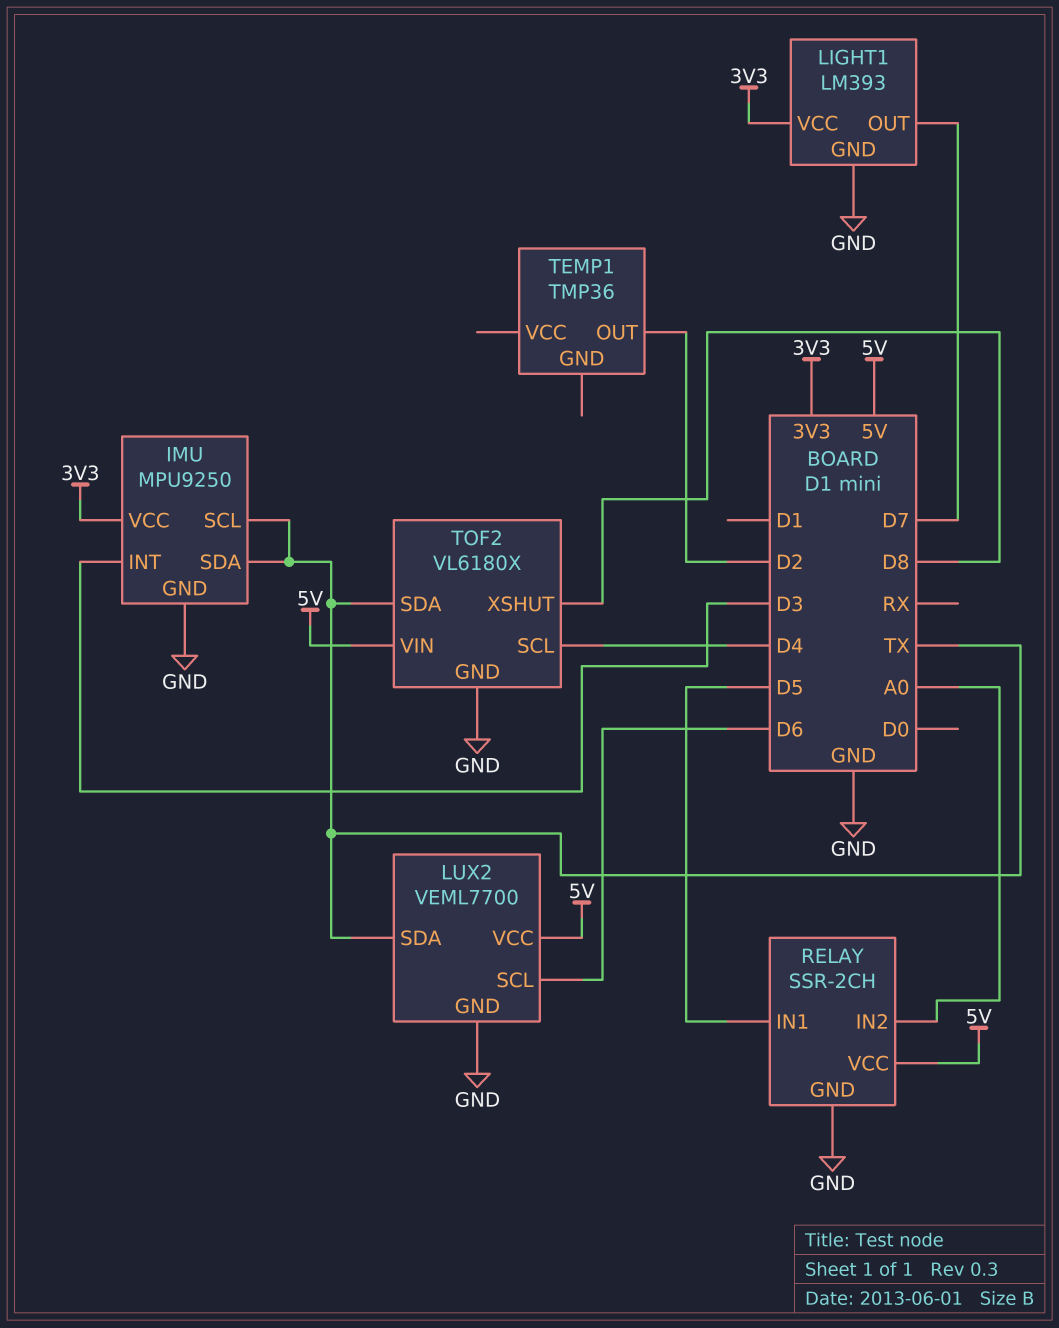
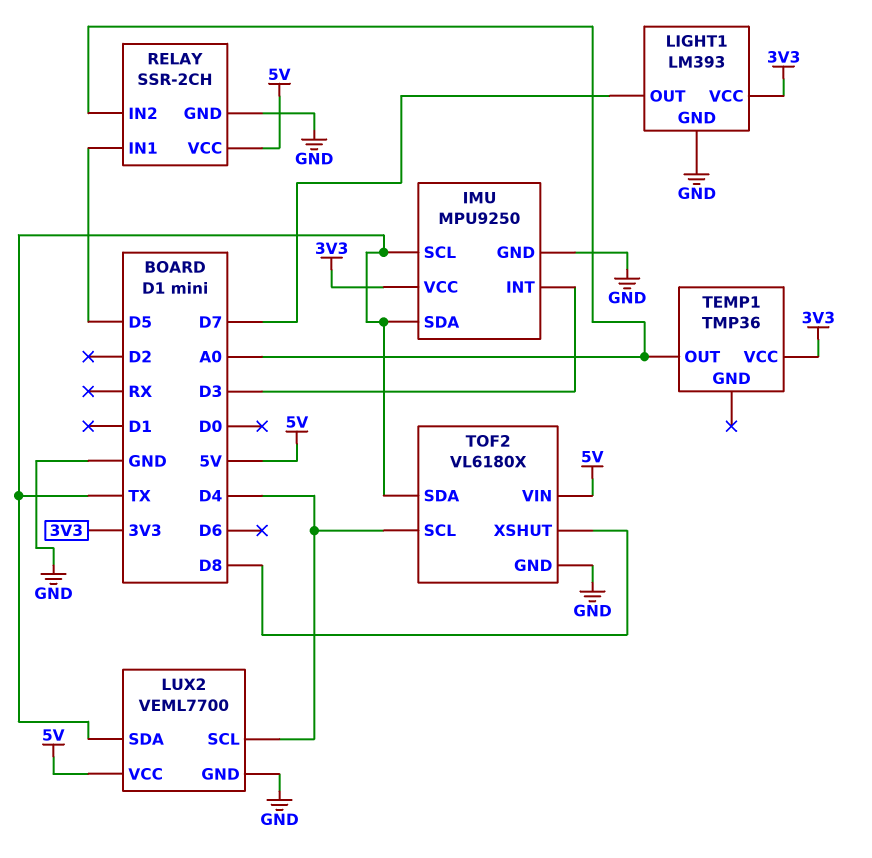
LUX2 pin SCL: D6 -> D4
TEMP1 pin OUT: D2 -> A0
TEMP1 pin VCC: none -> 3V3

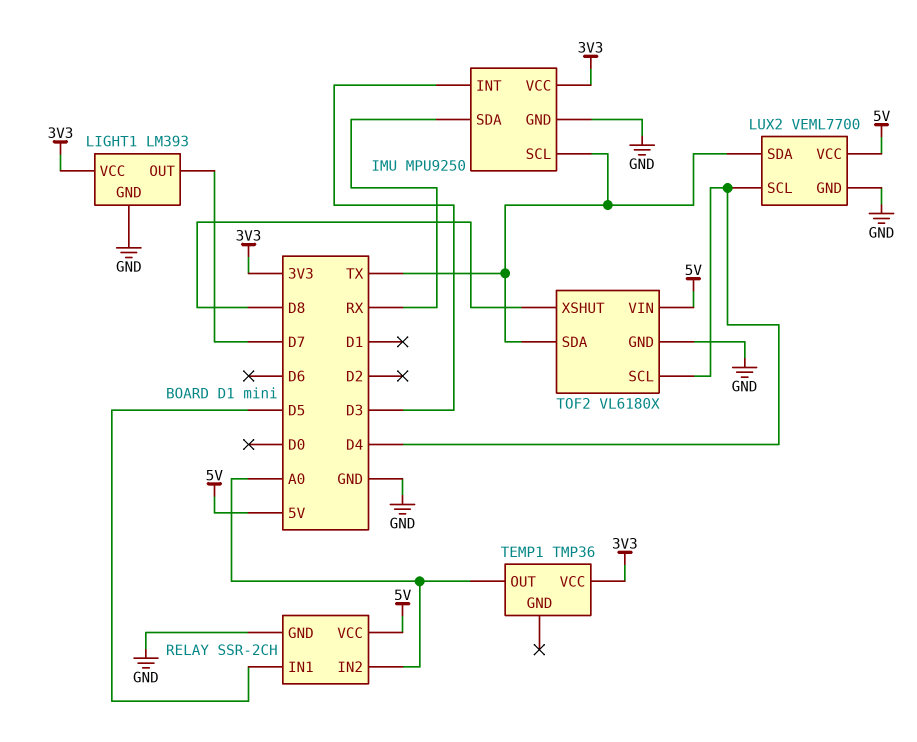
IMU pin SDA: TX -> RX

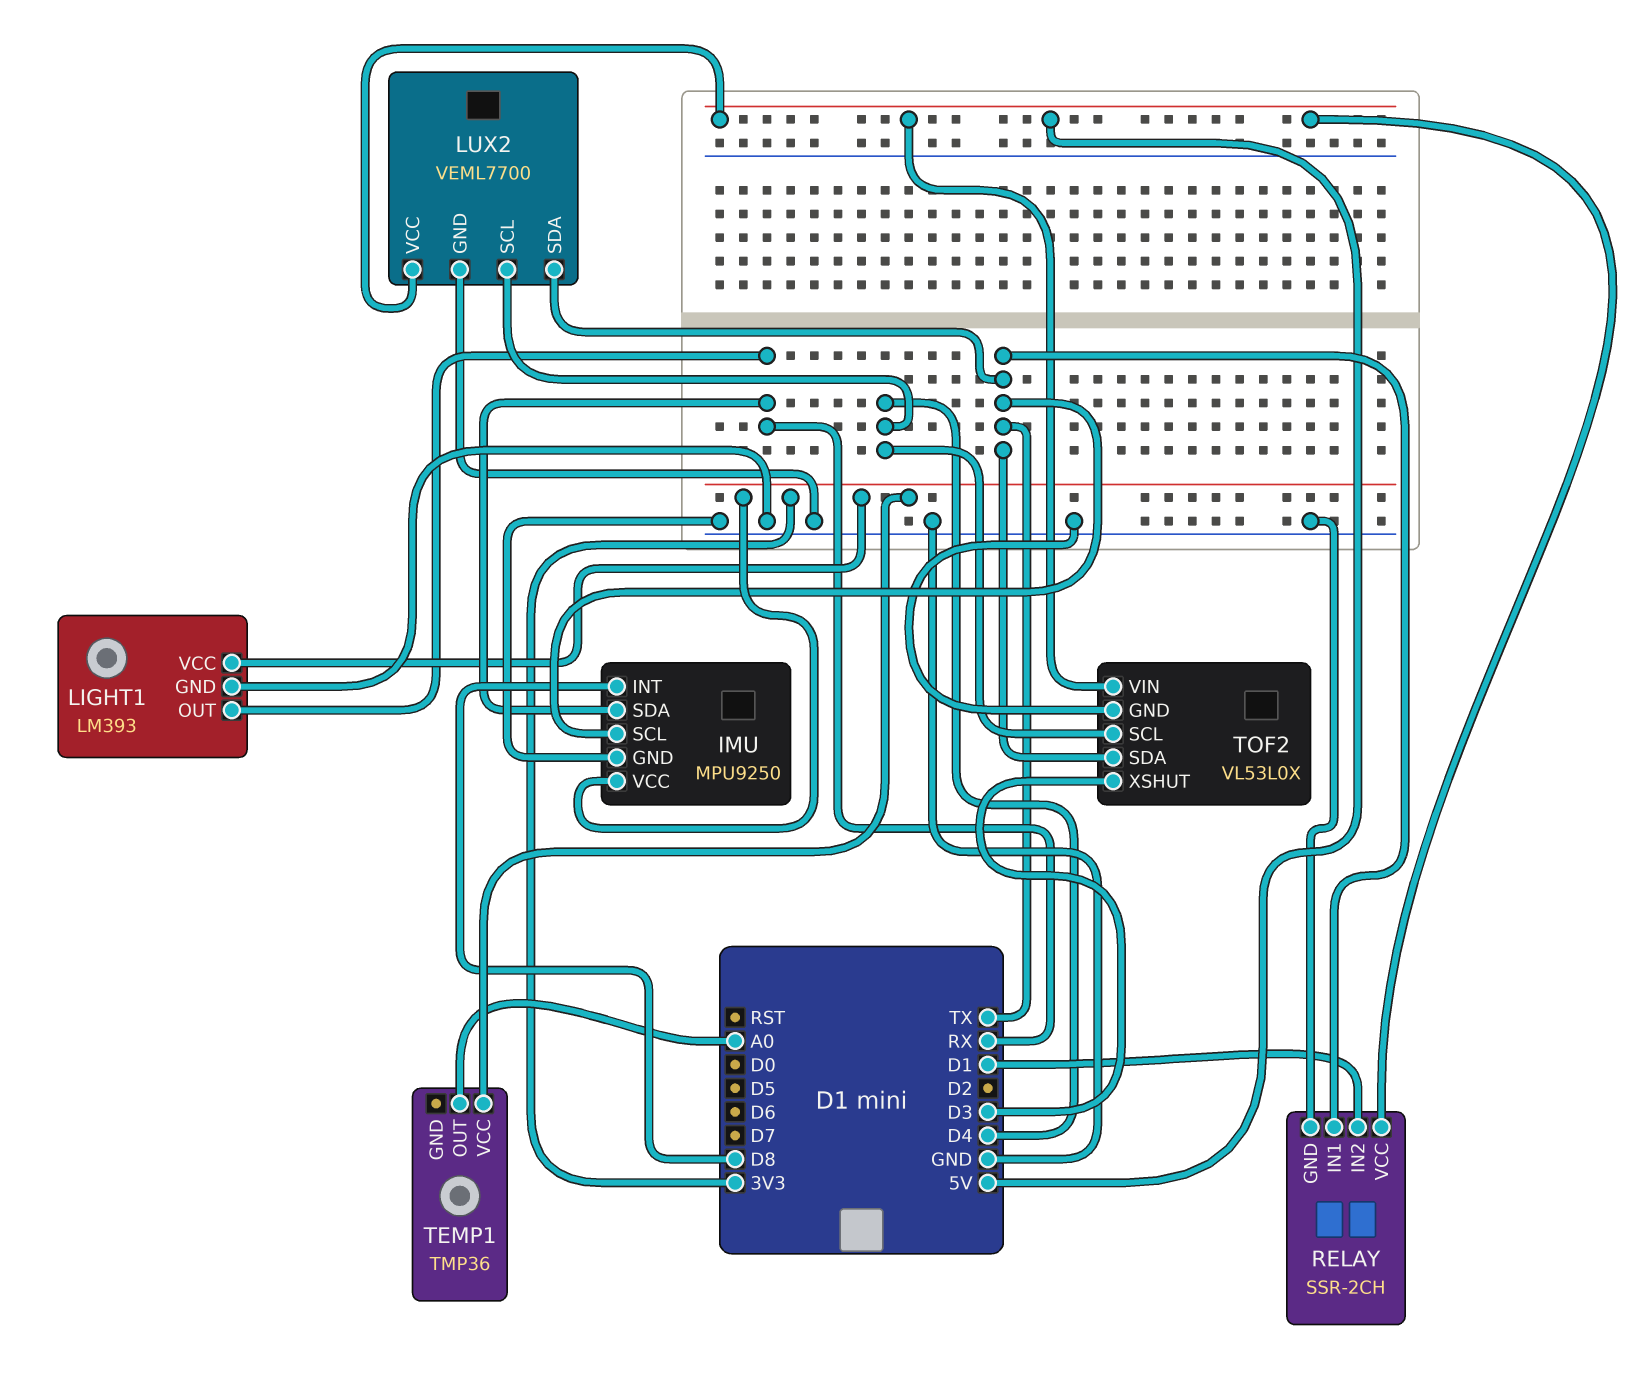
IMU pin INT: D3 -> D8
LIGHT1 pin OUT: D7 -> RX
RELAY pin IN1: D5 -> TX
RELAY pin IN2: A0 -> D1
TOF2: VL6180X -> VL53L0X
TOF2 pin XSHUT: D8 -> D3

